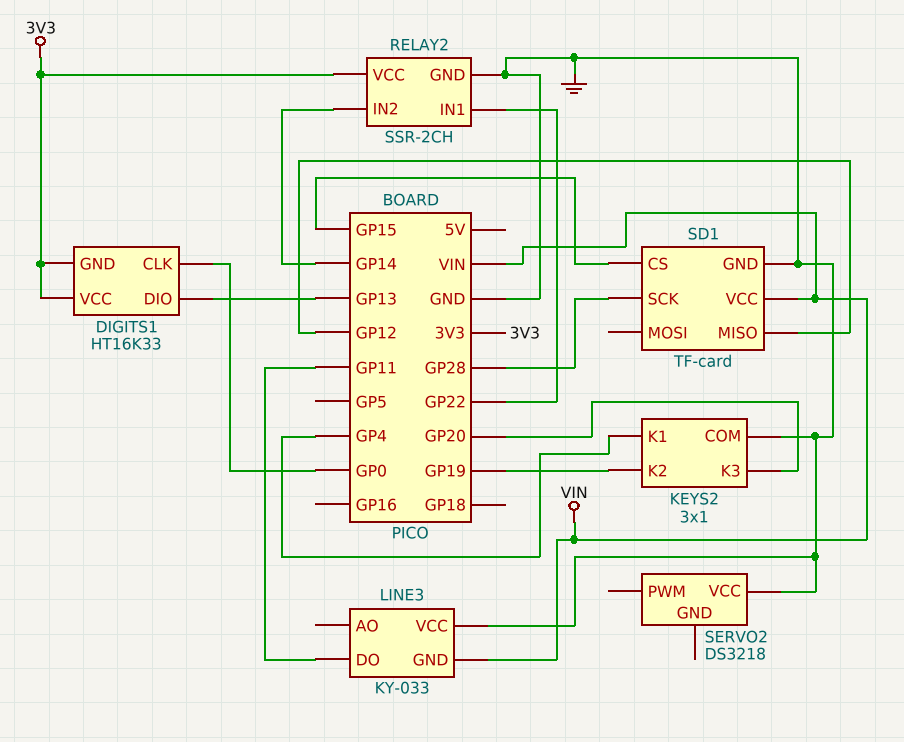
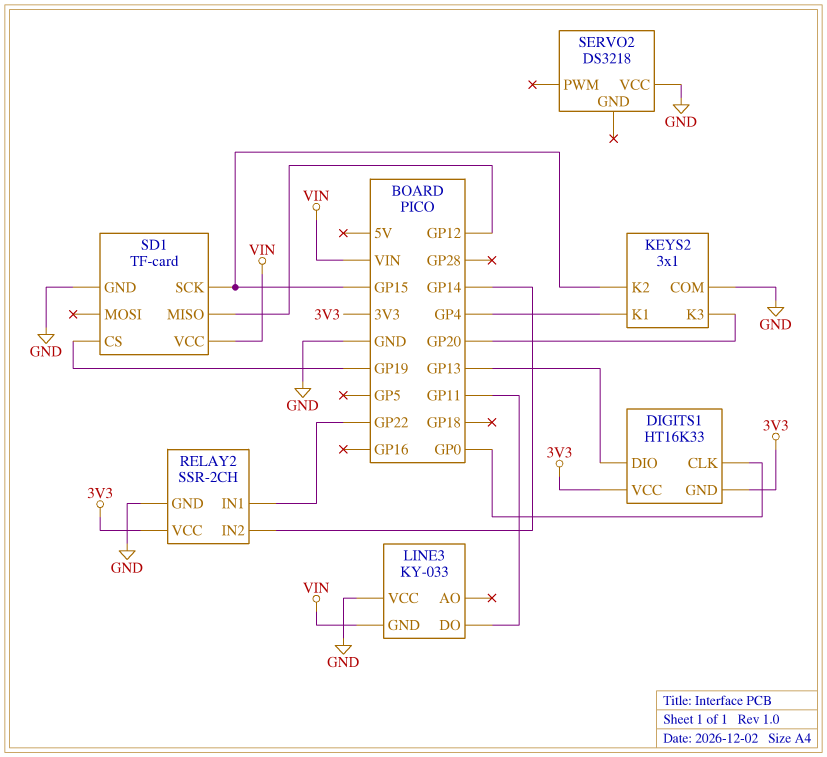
KEYS2 pin K2: GP19 -> GP15
SD1 pin CS: GP15 -> GP19
SD1 pin SCK: GP28 -> GP15

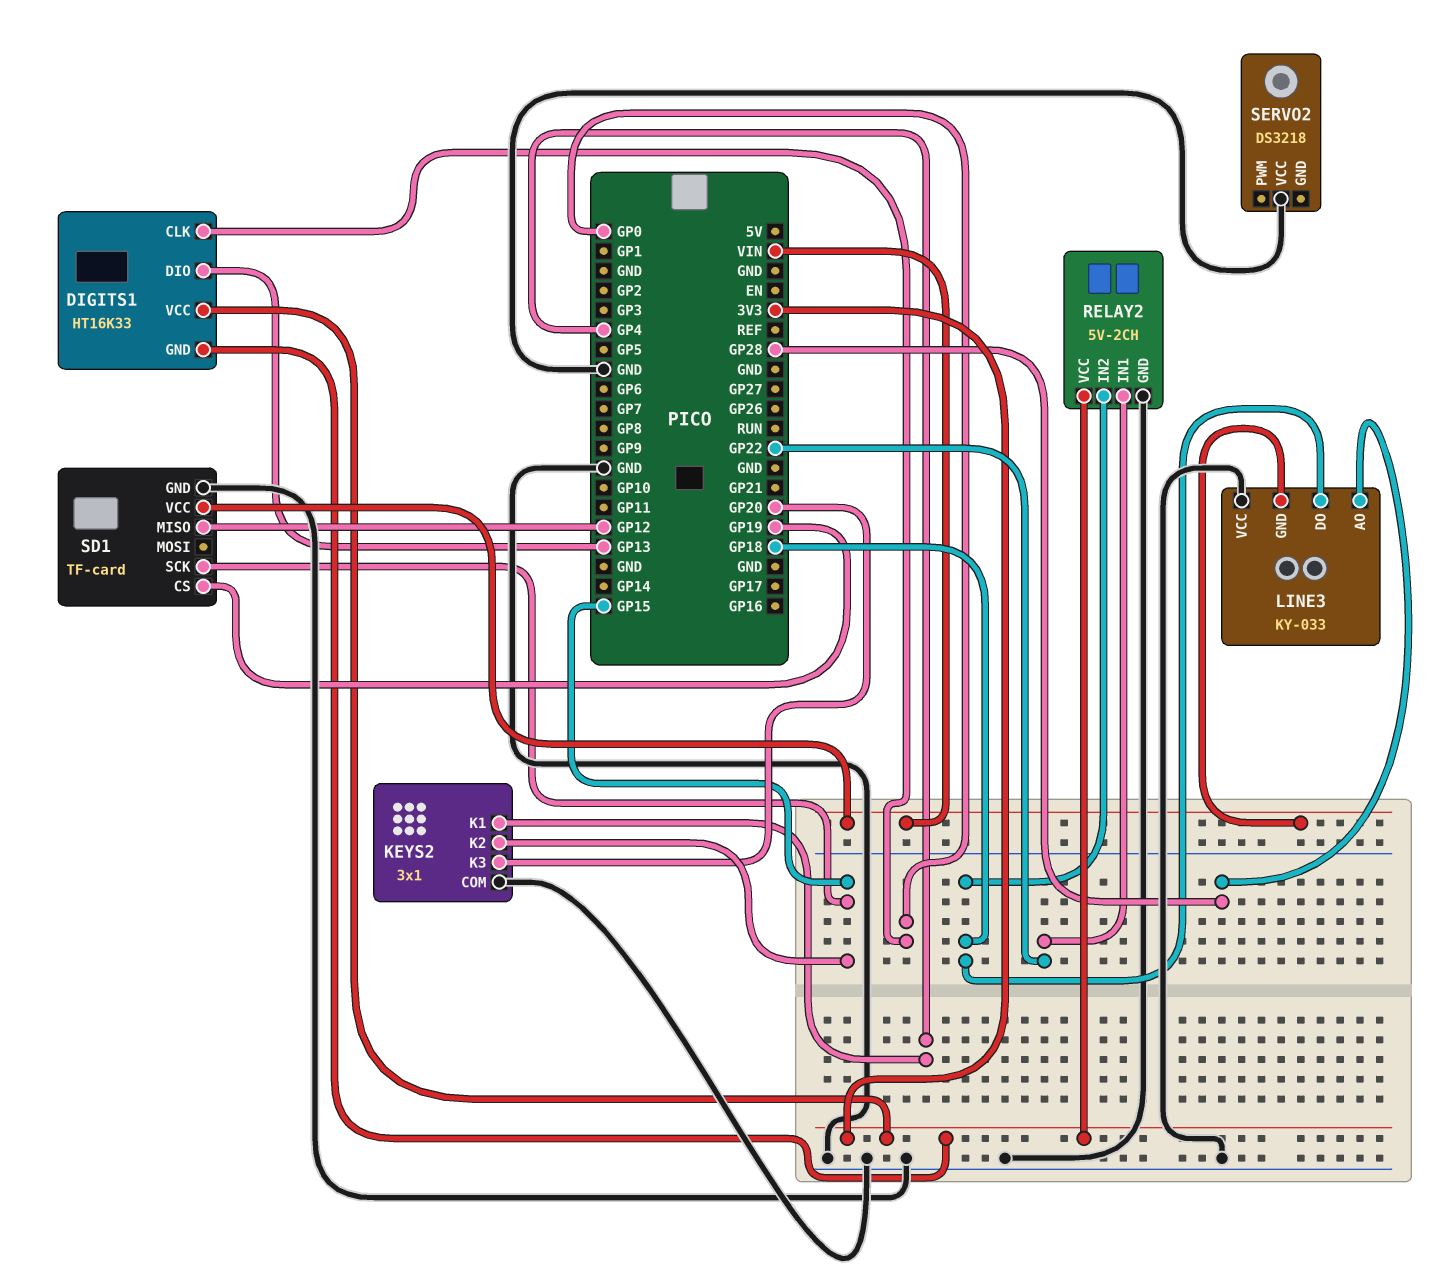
LINE3 pin AO: none -> GP28
LINE3 pin DO: GP11 -> GP18
RELAY2: SSR-2CH -> 5V-2CH
RELAY2 pin IN2: GP14 -> GP18

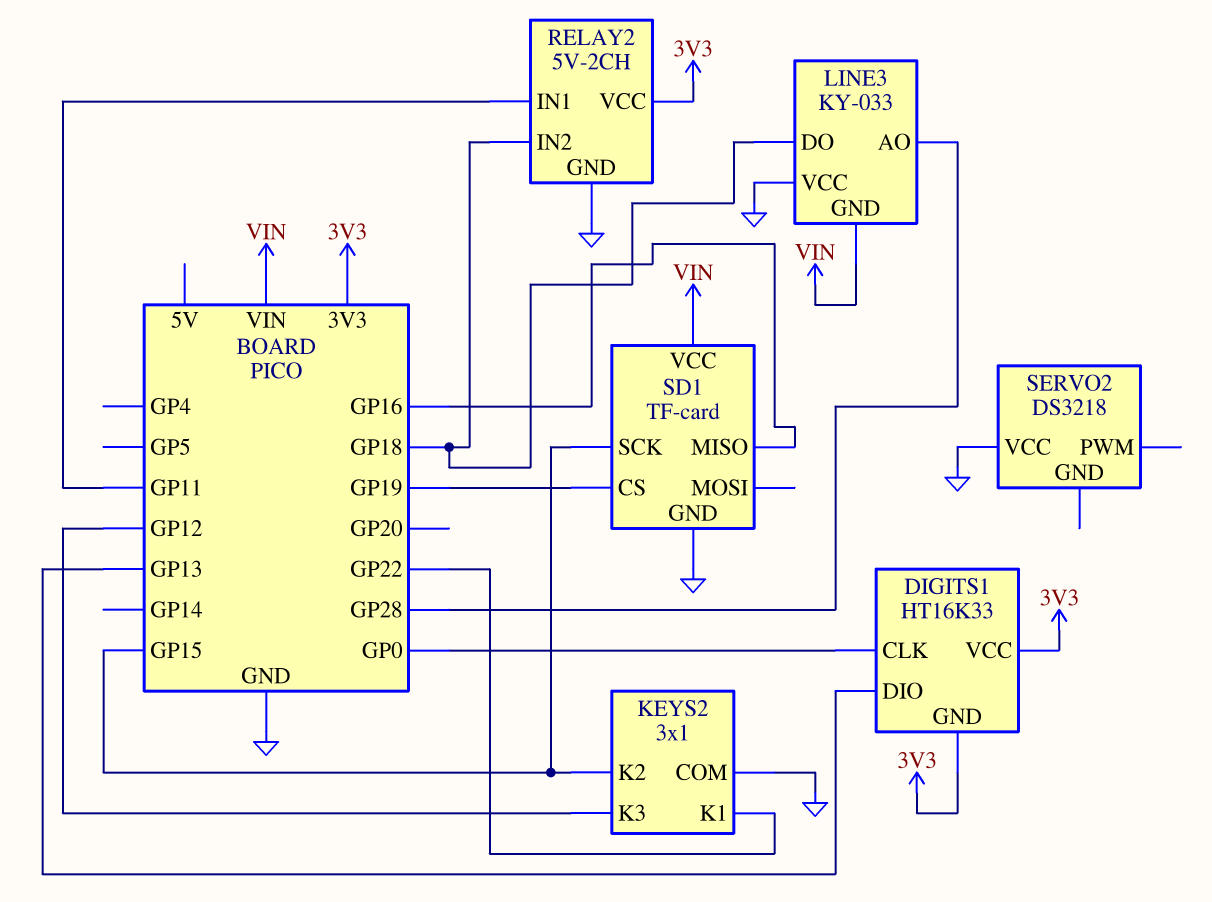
KEYS2 pin K1: GP4 -> GP22
KEYS2 pin K3: GP20 -> GP12
RELAY2 pin IN1: GP22 -> GP11
SD1 pin MISO: GP12 -> GP16

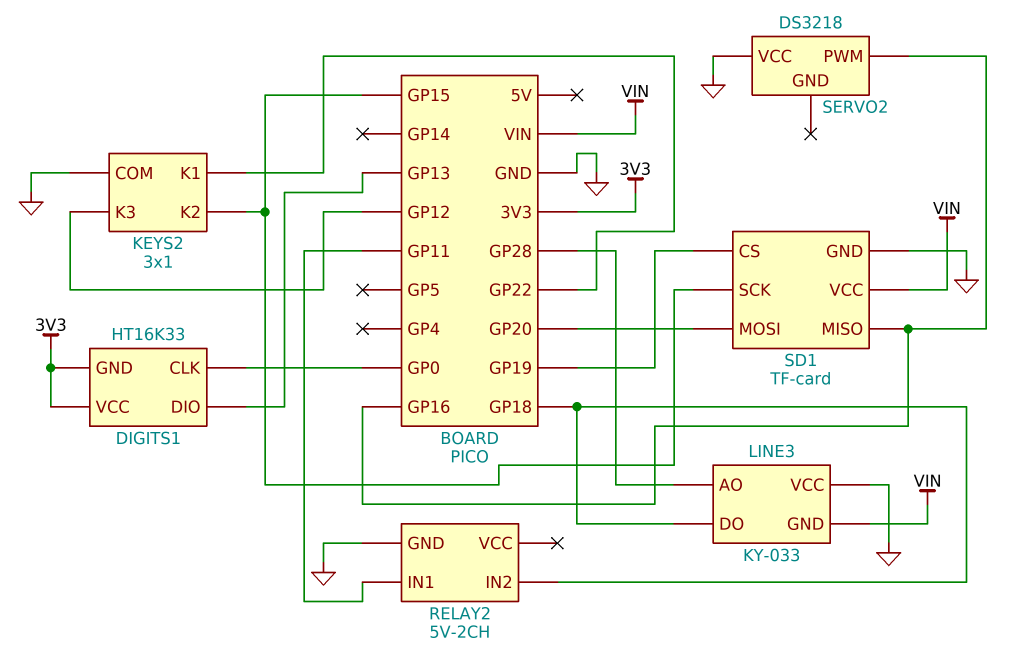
RELAY2 pin VCC: 3V3 -> none
SD1 pin MOSI: none -> GP20
SERVO2 pin PWM: none -> GP16

